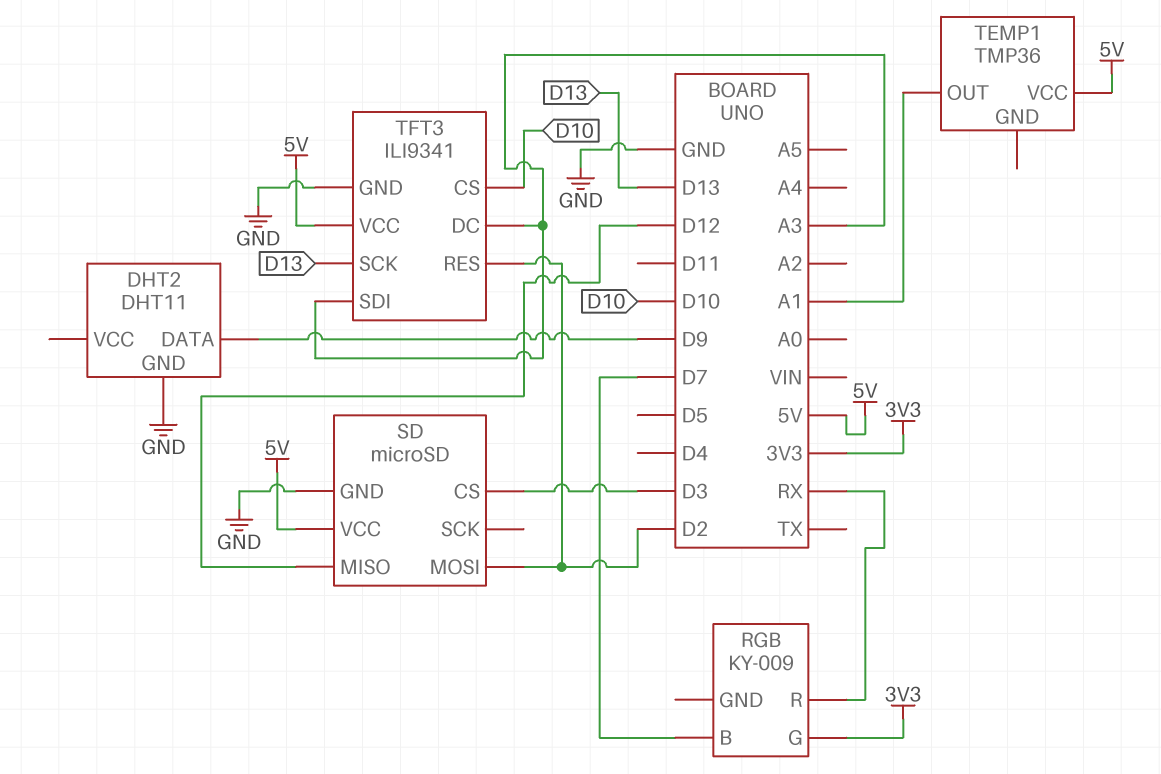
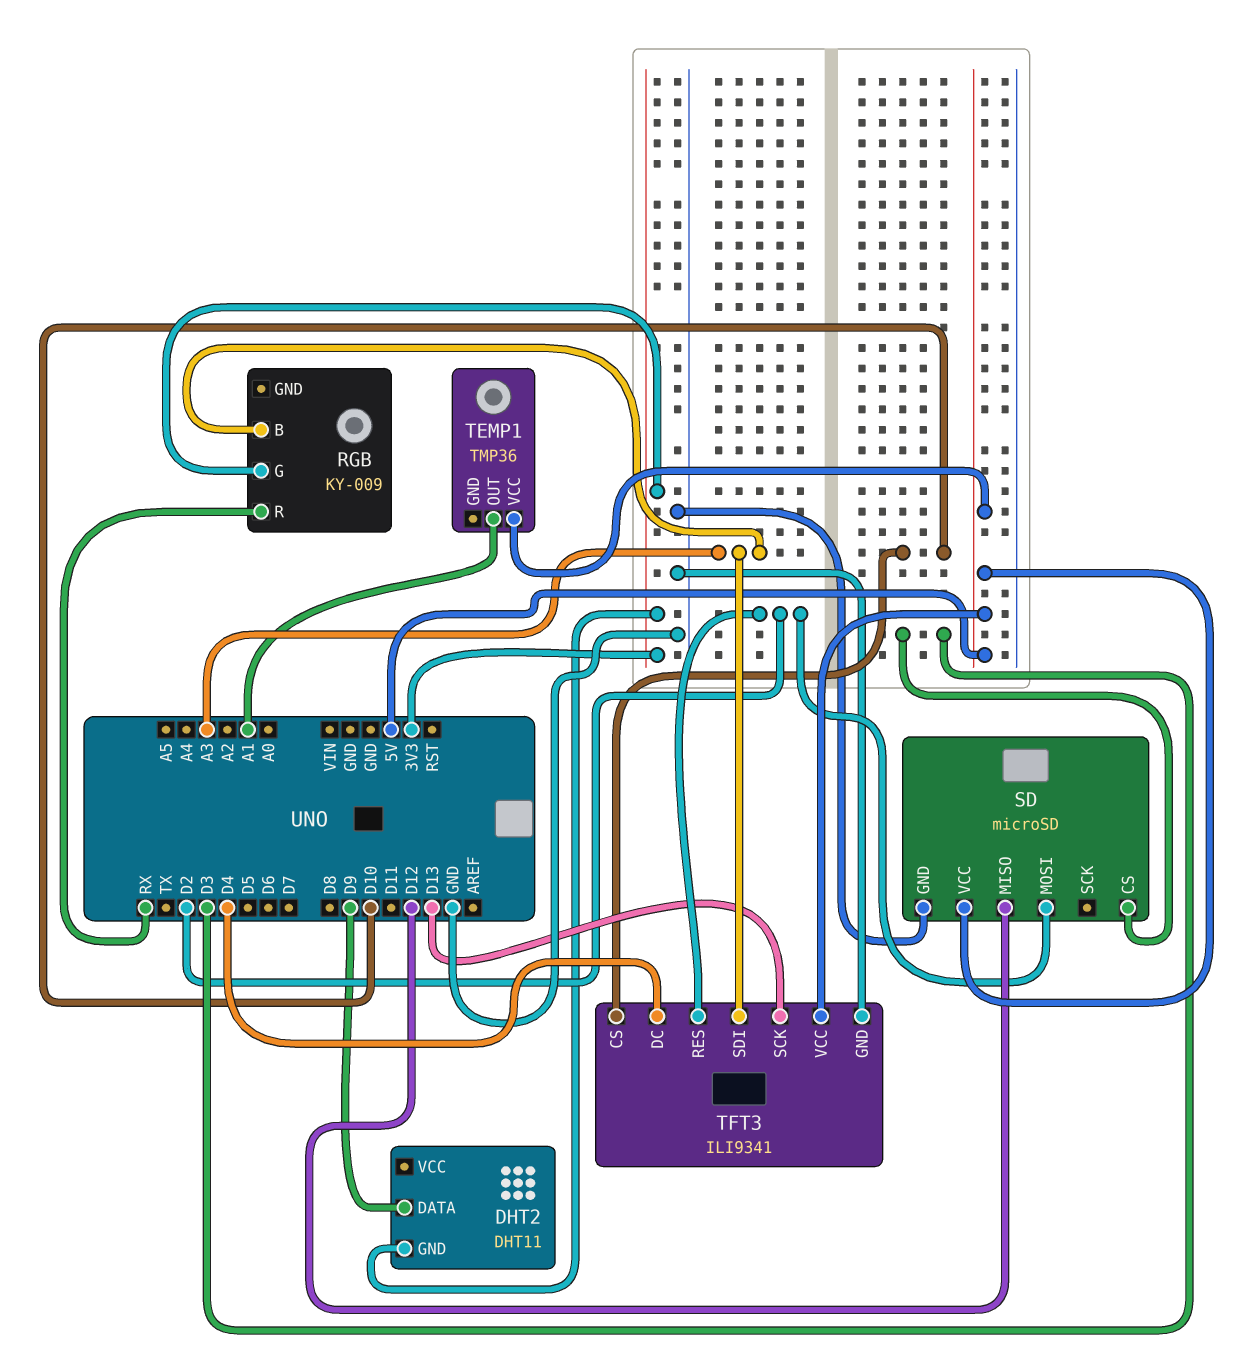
DHT2 pin GND: GND -> 3V3
RGB pin B: D7 -> A3
TFT3 pin DC: A3 -> D4

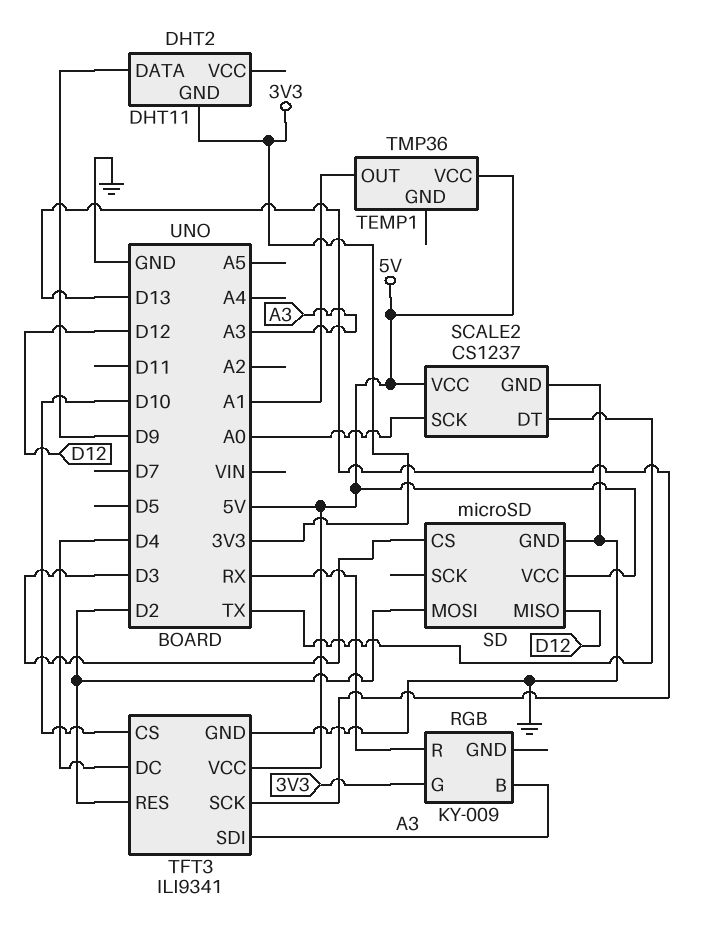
SCALE2: none -> CS1237
SCALE2 pin DT: none -> TX
SCALE2 pin GND: none -> GND
SCALE2 pin SCK: none -> A0
SCALE2 pin VCC: none -> 5V

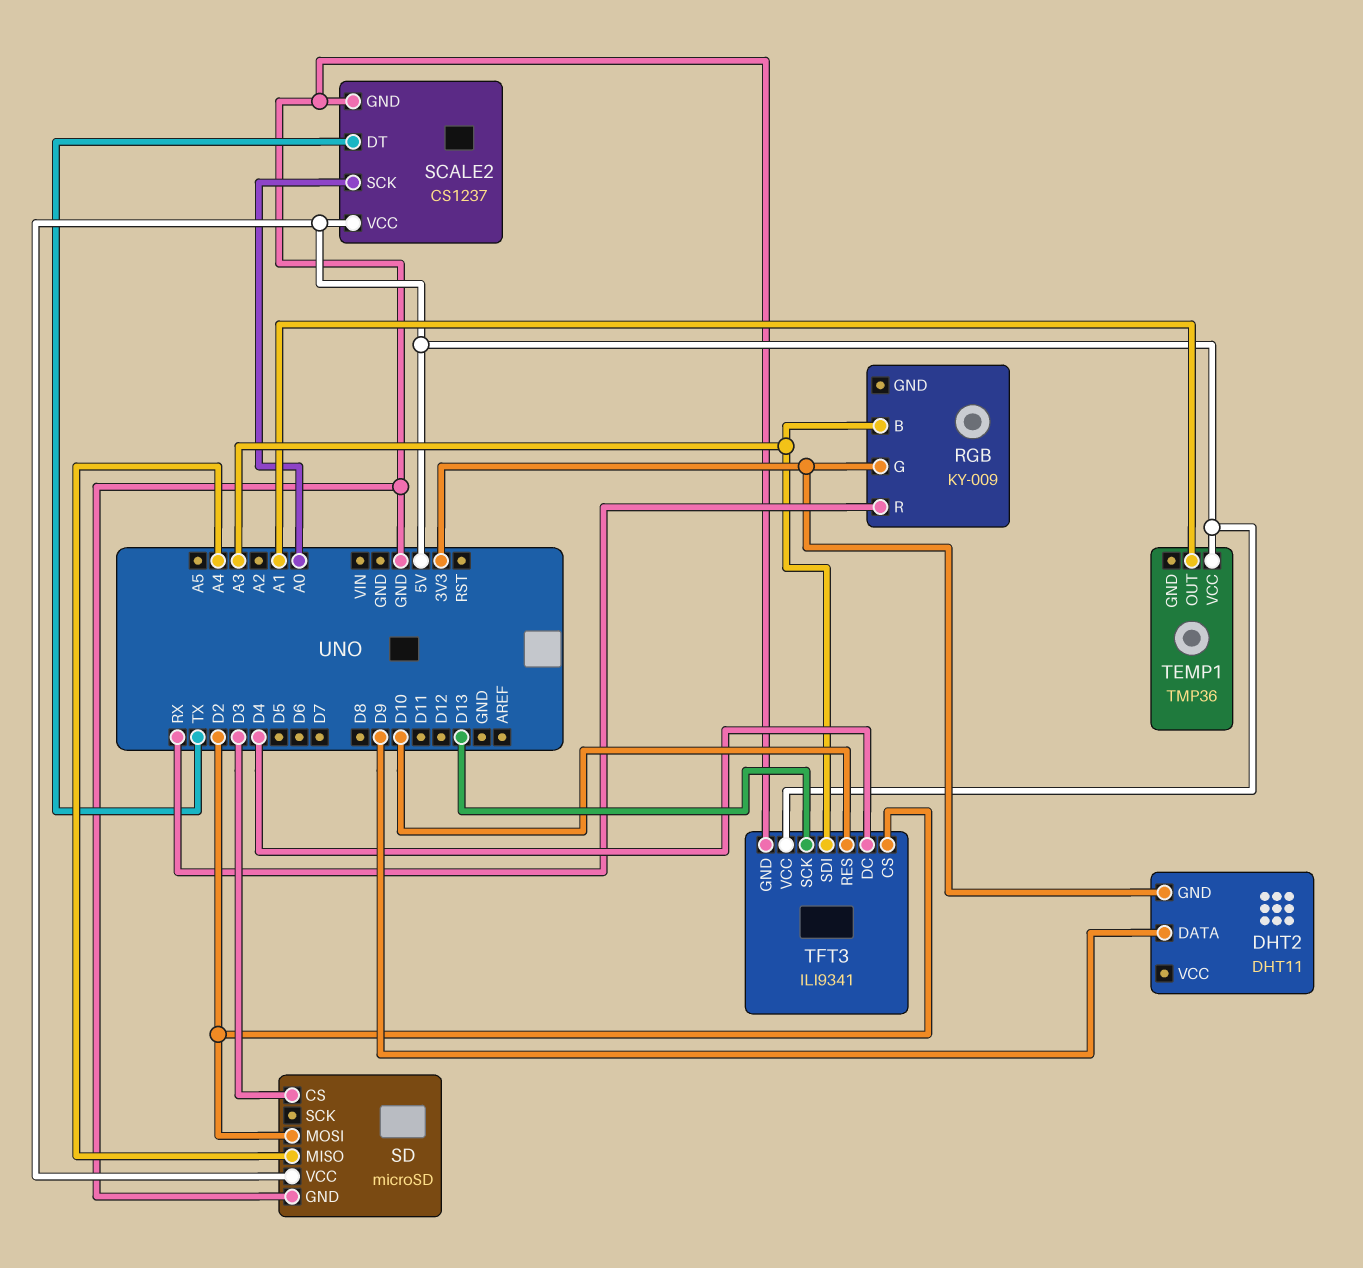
SD pin MISO: D12 -> A4
TFT3 pin CS: D10 -> D2
TFT3 pin RES: D2 -> D10

